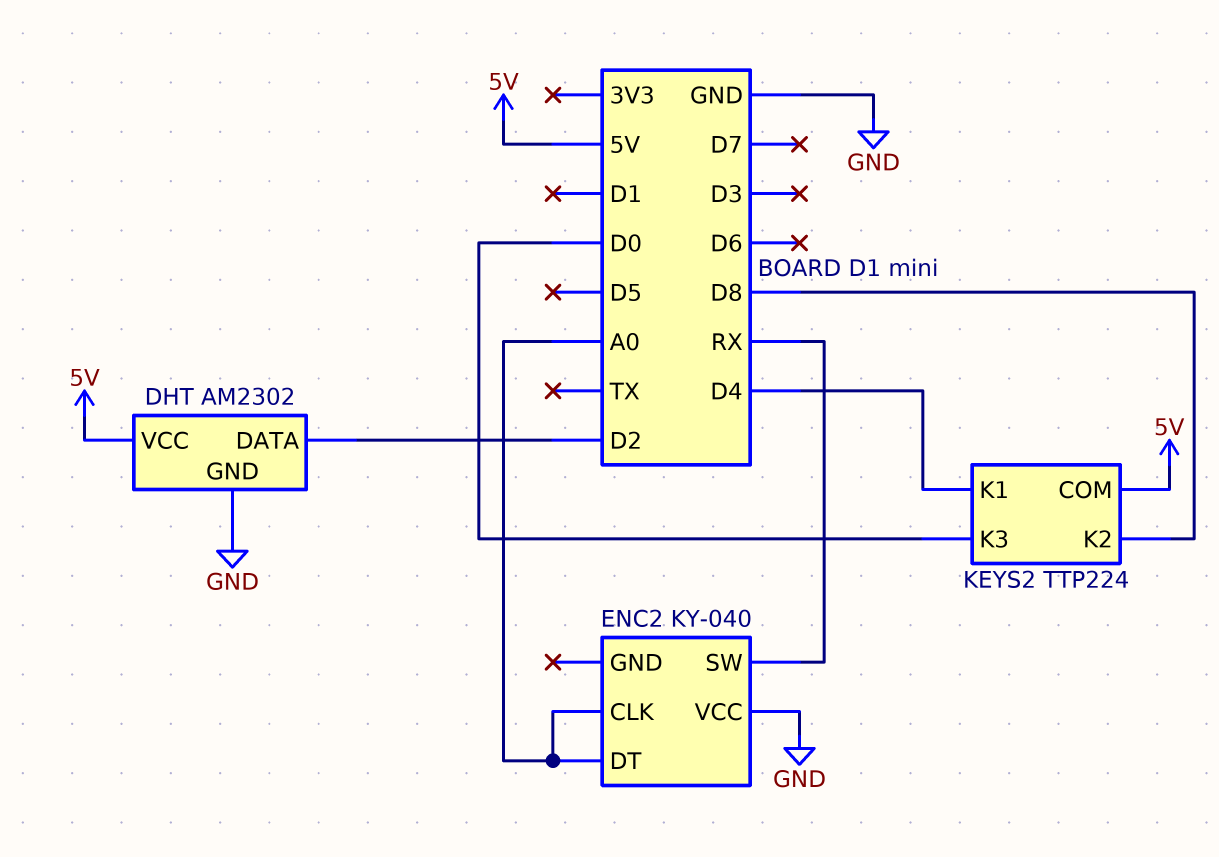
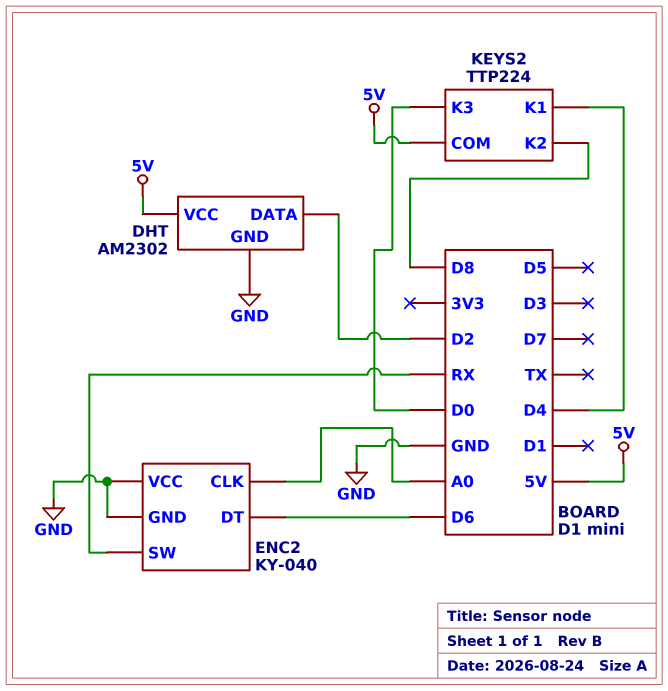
ENC2 pin DT: A0 -> D6
ENC2 pin GND: none -> GND

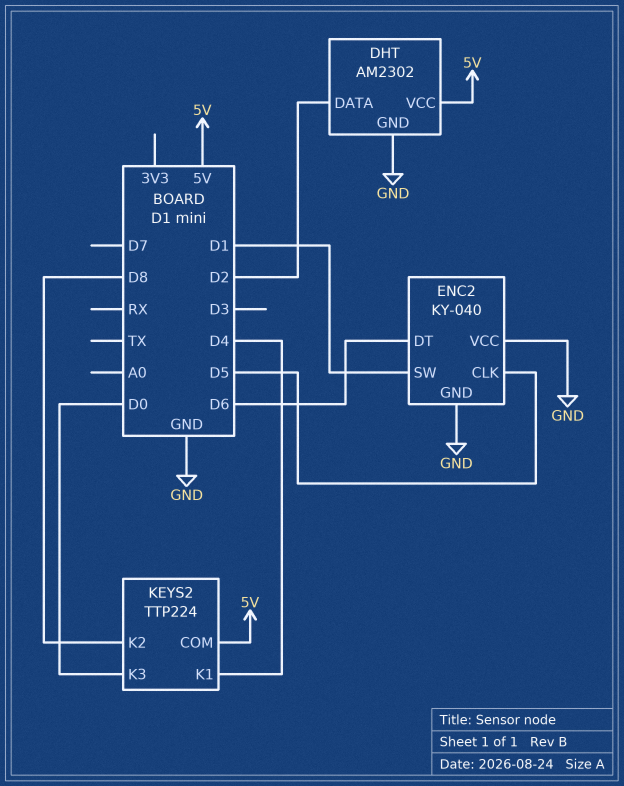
ENC2 pin CLK: A0 -> D5
ENC2 pin SW: RX -> D1

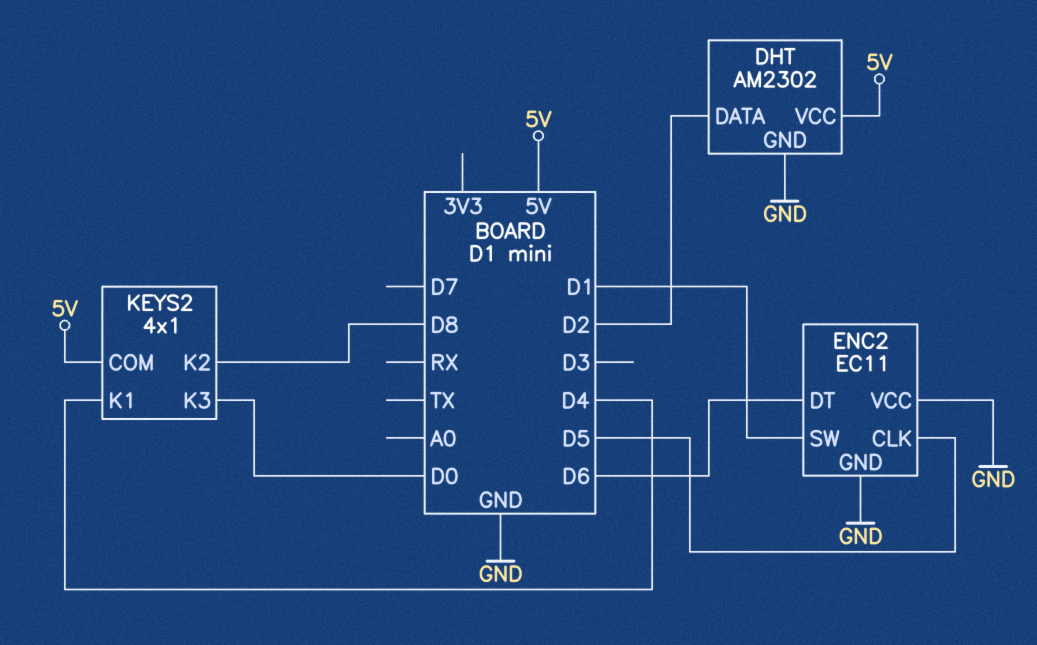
ENC2: KY-040 -> EC11
KEYS2: TTP224 -> 4x1

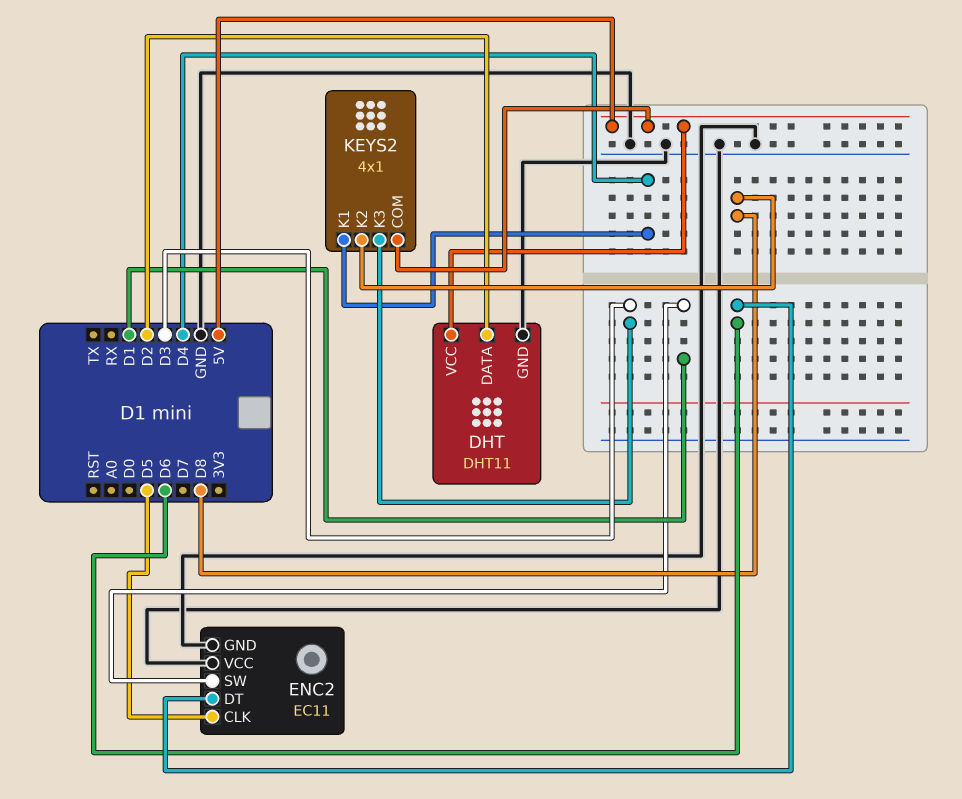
DHT: AM2302 -> DHT11
KEYS2 pin K3: D0 -> D3

